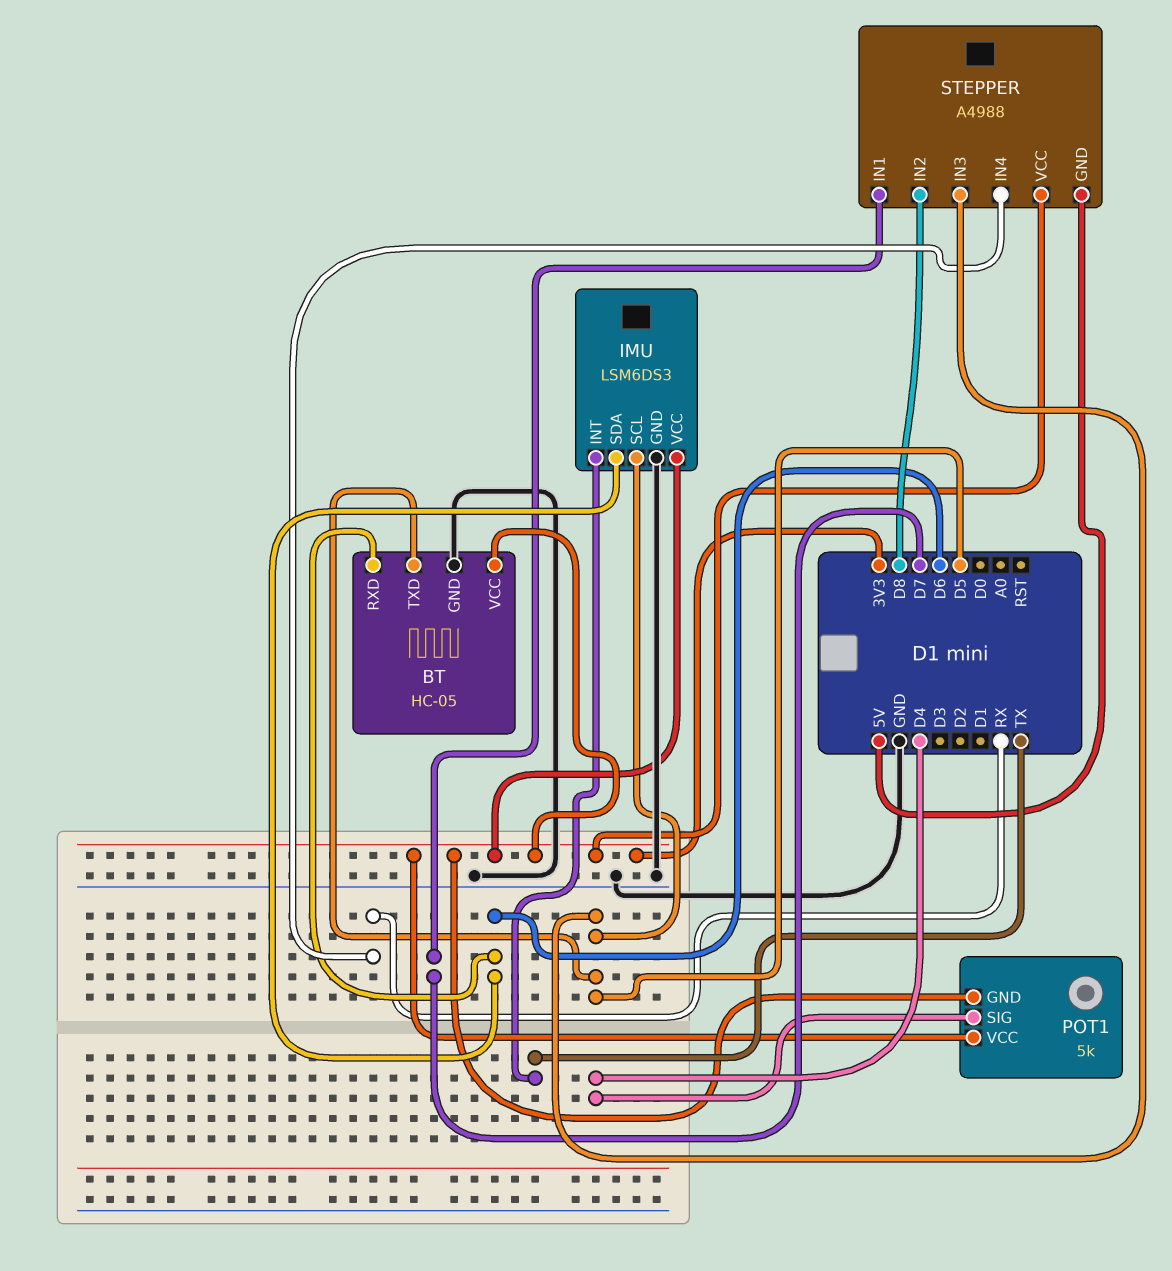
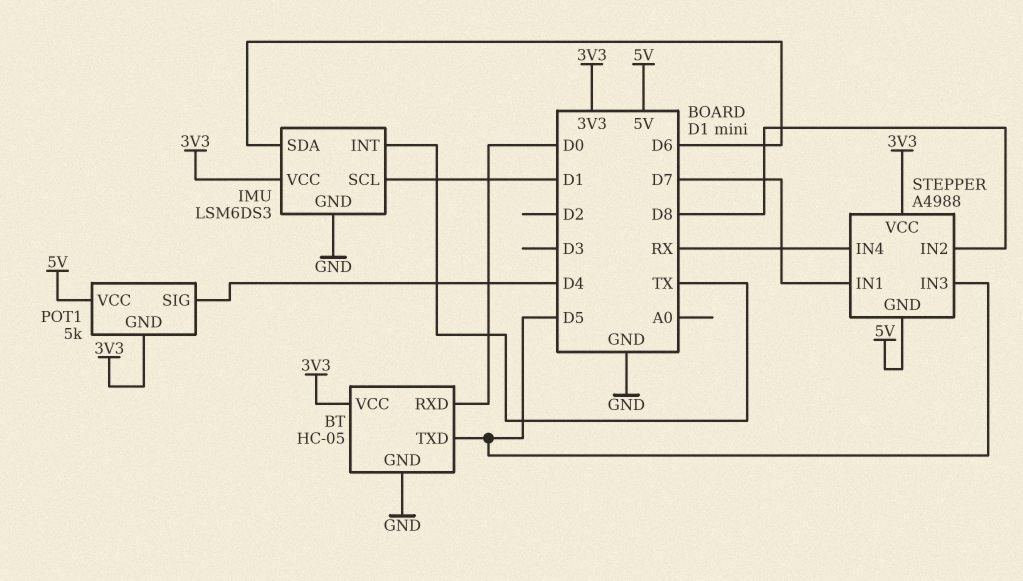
BT pin RXD: D6 -> D0
IMU pin SCL: D5 -> D1
POT1 pin VCC: 3V3 -> 5V

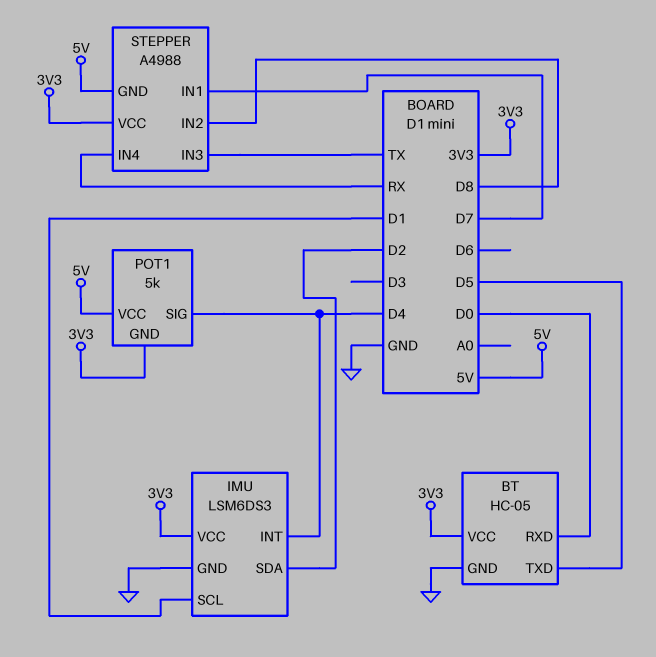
IMU pin INT: TX -> D4
IMU pin SDA: D6 -> D2
STEPPER pin IN3: D5 -> TX

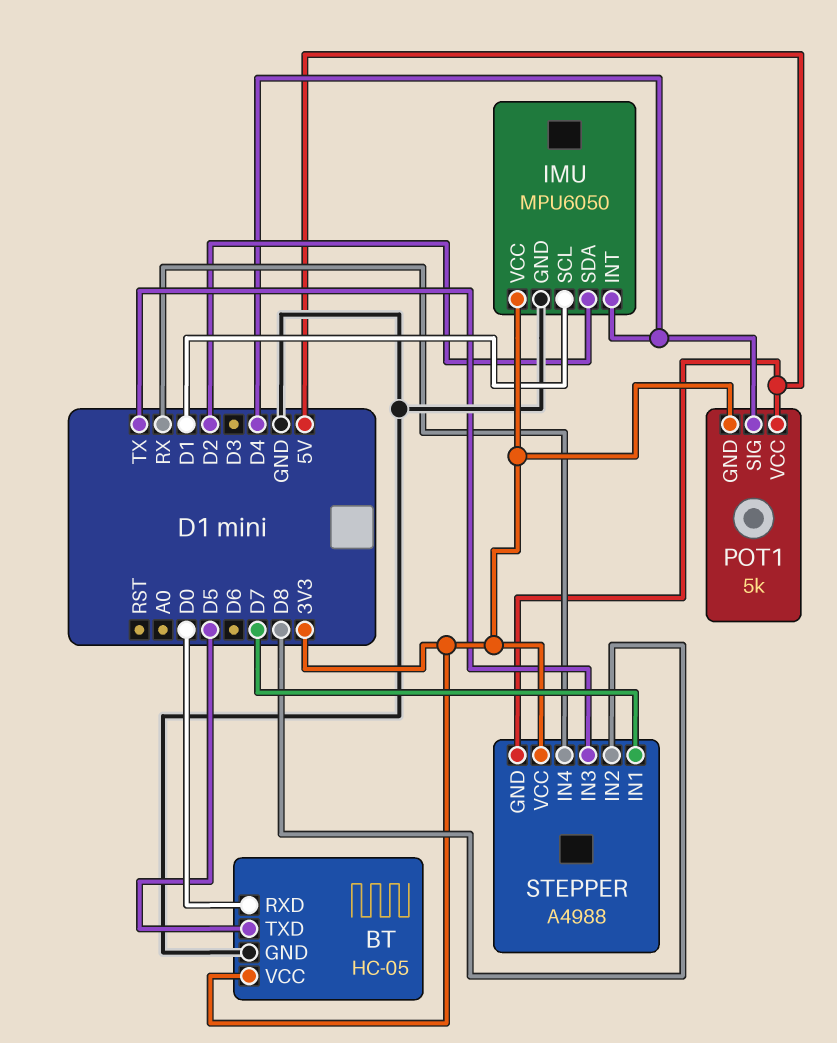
IMU: LSM6DS3 -> MPU6050

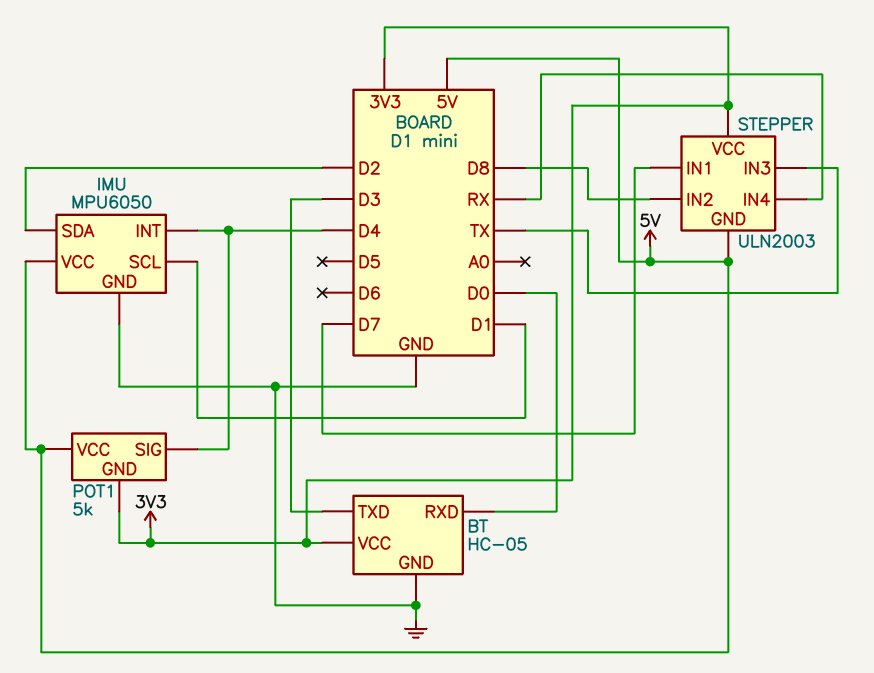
BT pin TXD: D5 -> D3
IMU pin VCC: 3V3 -> 5V
STEPPER: A4988 -> ULN2003

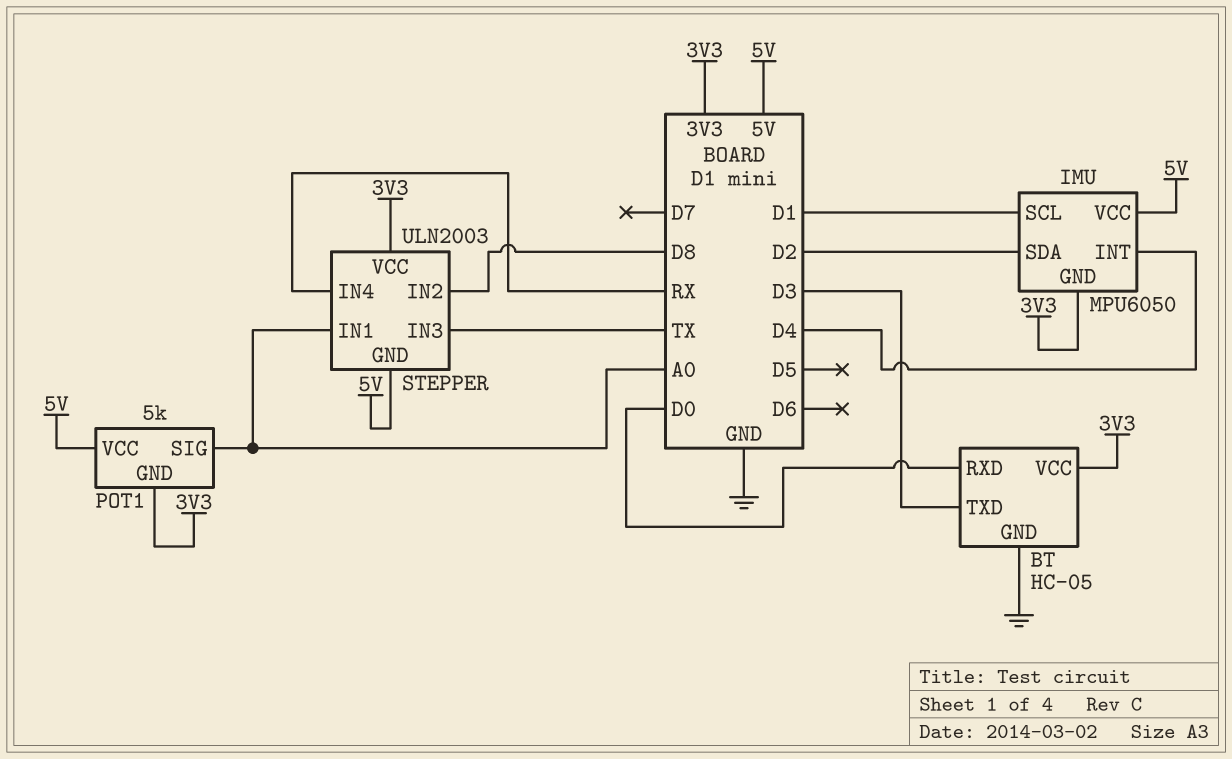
IMU pin GND: GND -> 3V3
POT1 pin SIG: D4 -> A0
STEPPER pin IN1: D7 -> A0

